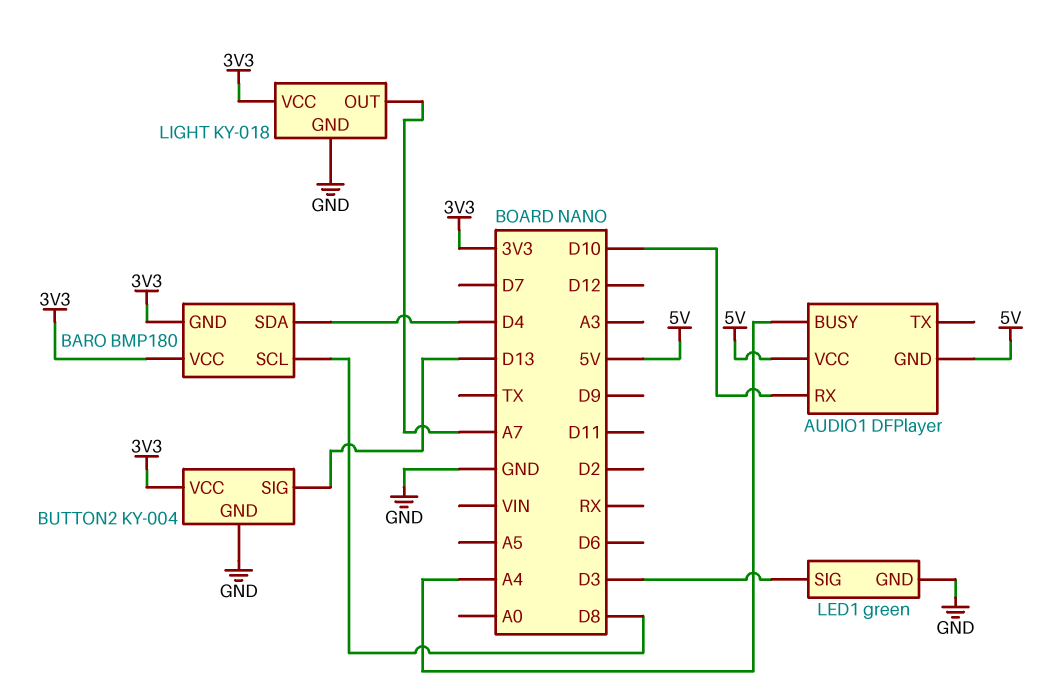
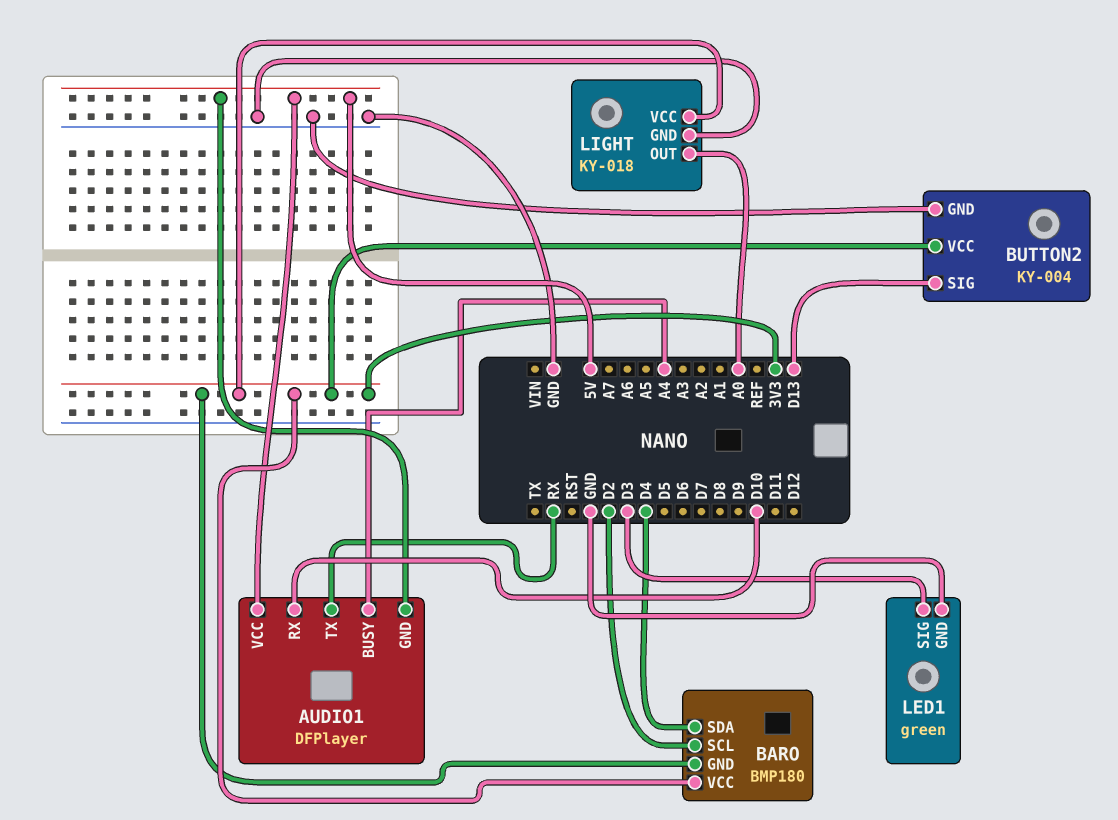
AUDIO1 pin TX: none -> RX
BARO pin SCL: D8 -> D2
LIGHT pin OUT: A7 -> A0

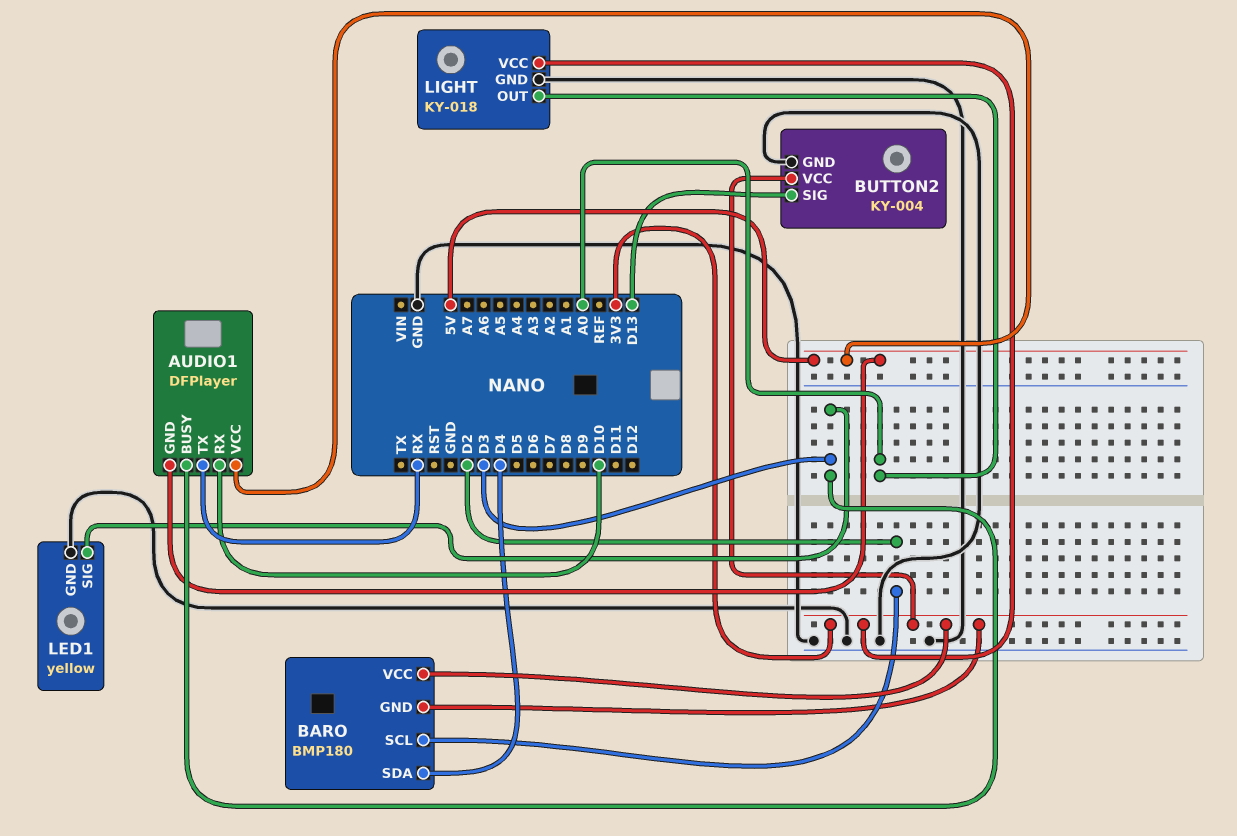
AUDIO1 pin BUSY: A4 -> D3
LED1: green -> yellow

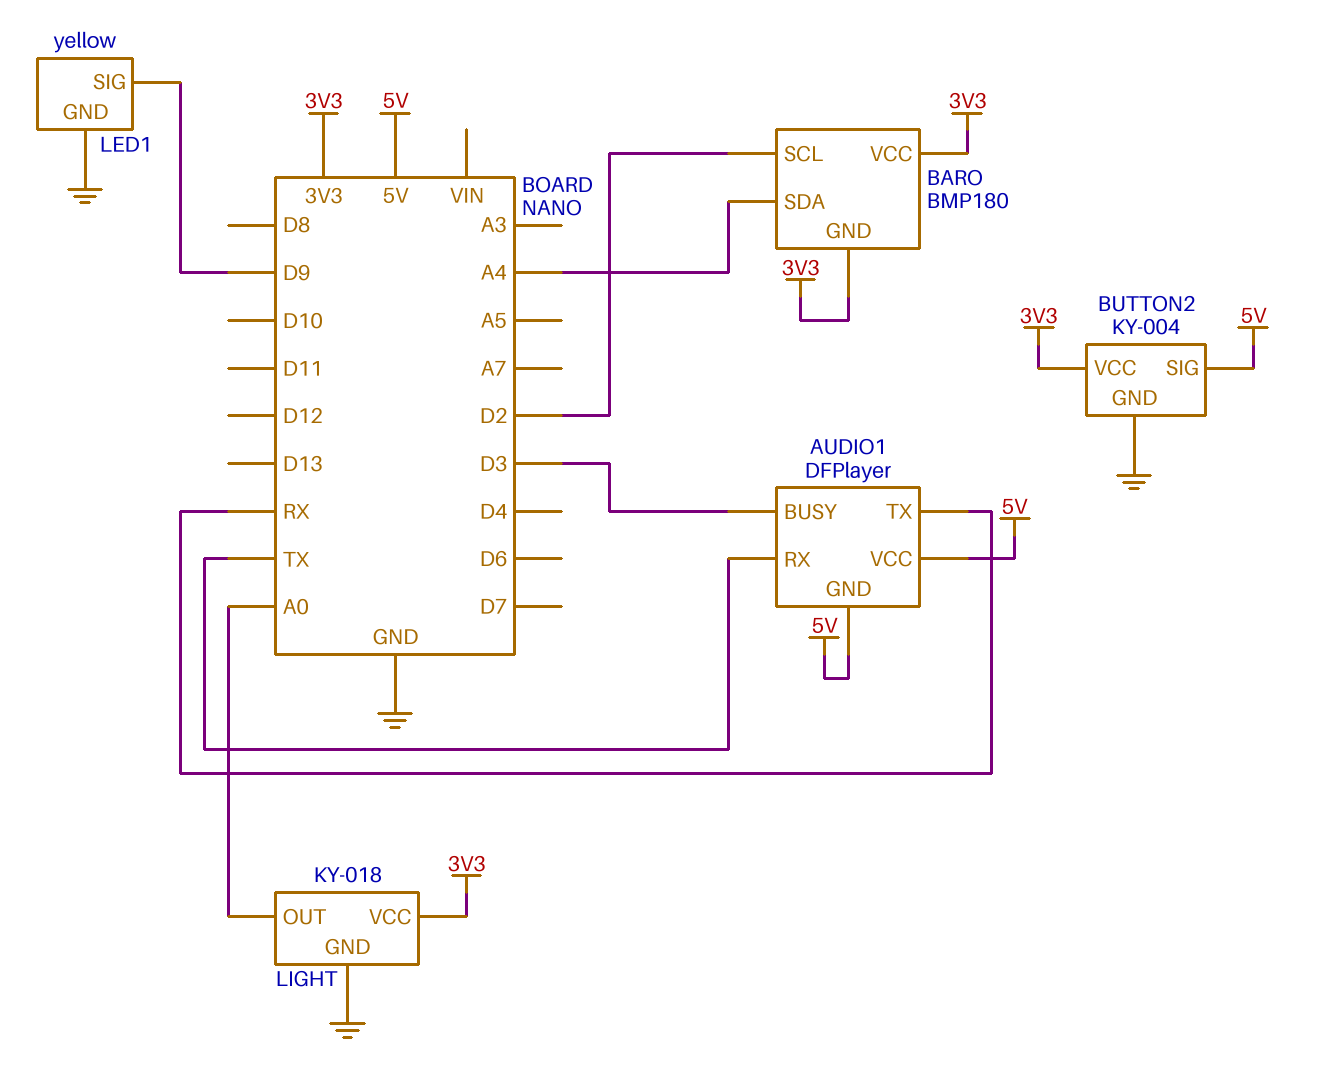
AUDIO1 pin RX: D10 -> TX
BARO pin SDA: D4 -> A4
BUTTON2 pin SIG: D13 -> 5V
LED1 pin SIG: D3 -> D9

